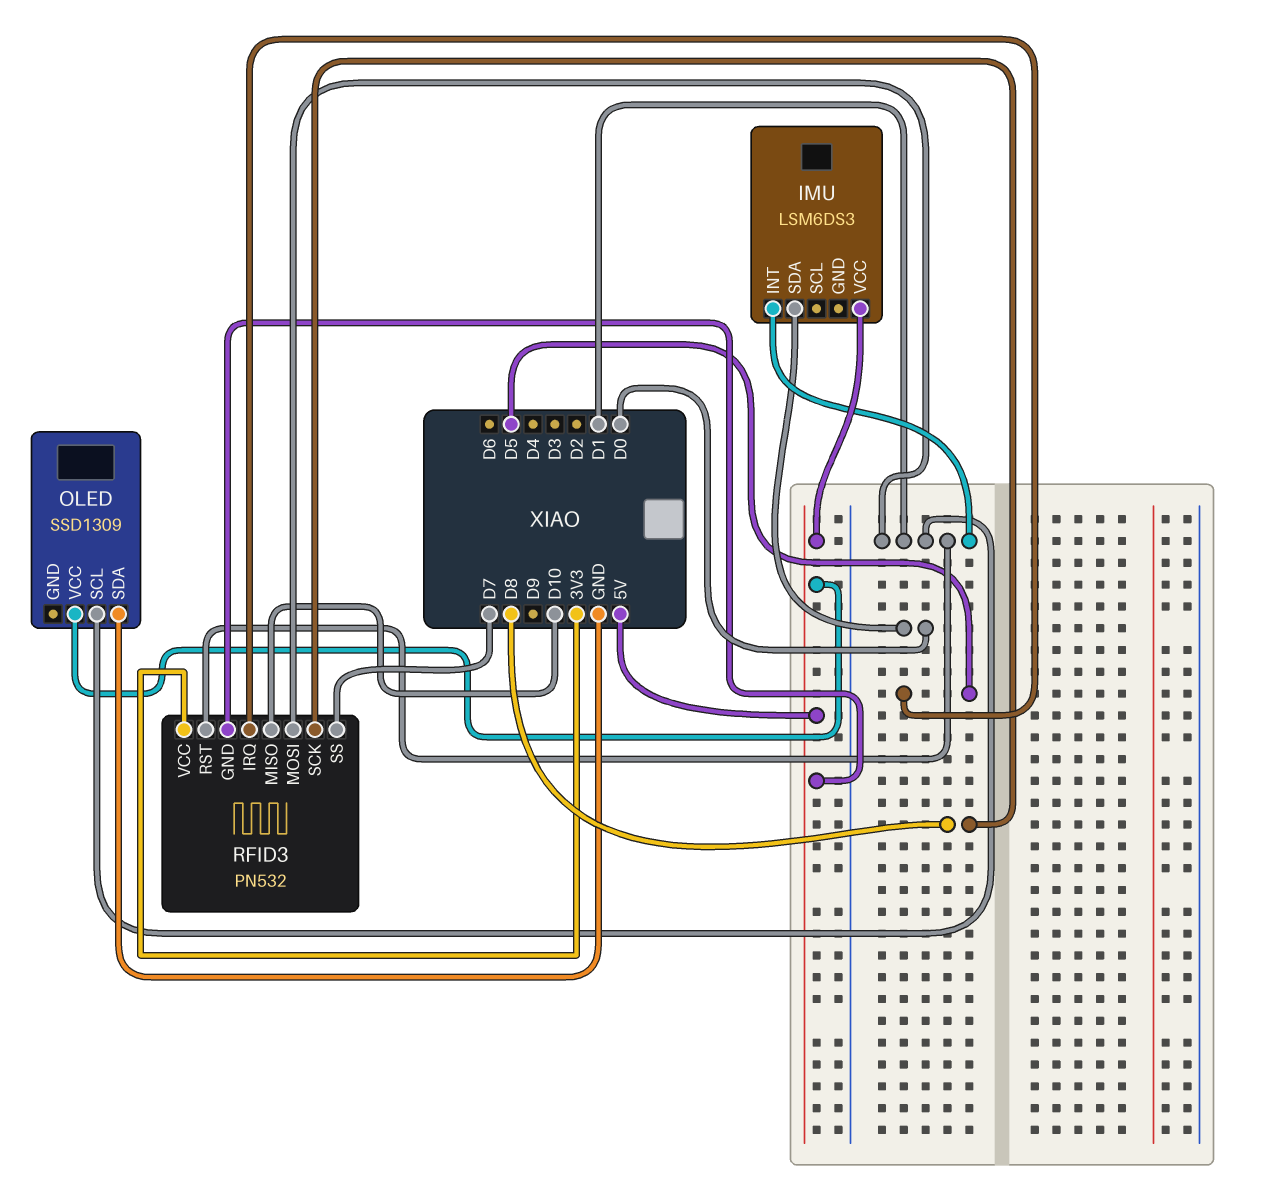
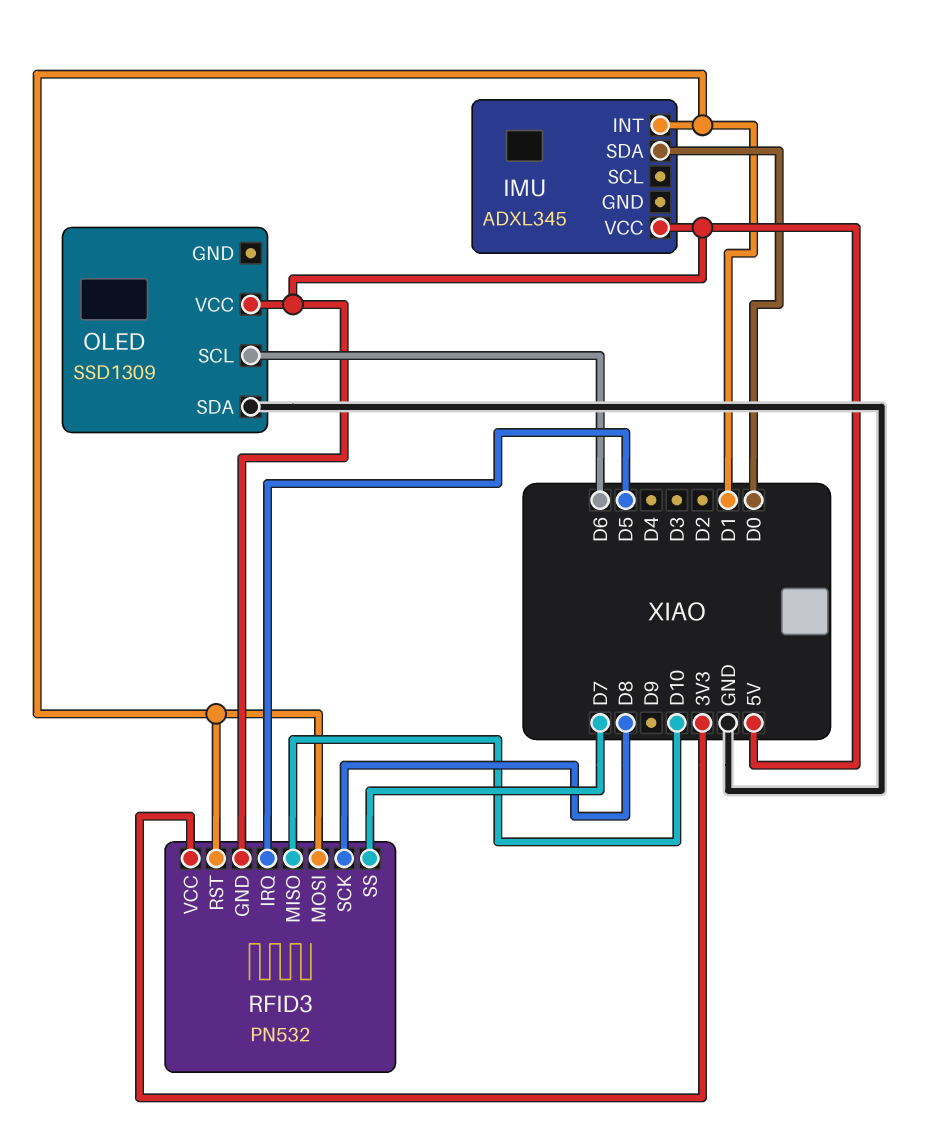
IMU: LSM6DS3 -> ADXL345
OLED pin SCL: D1 -> D6

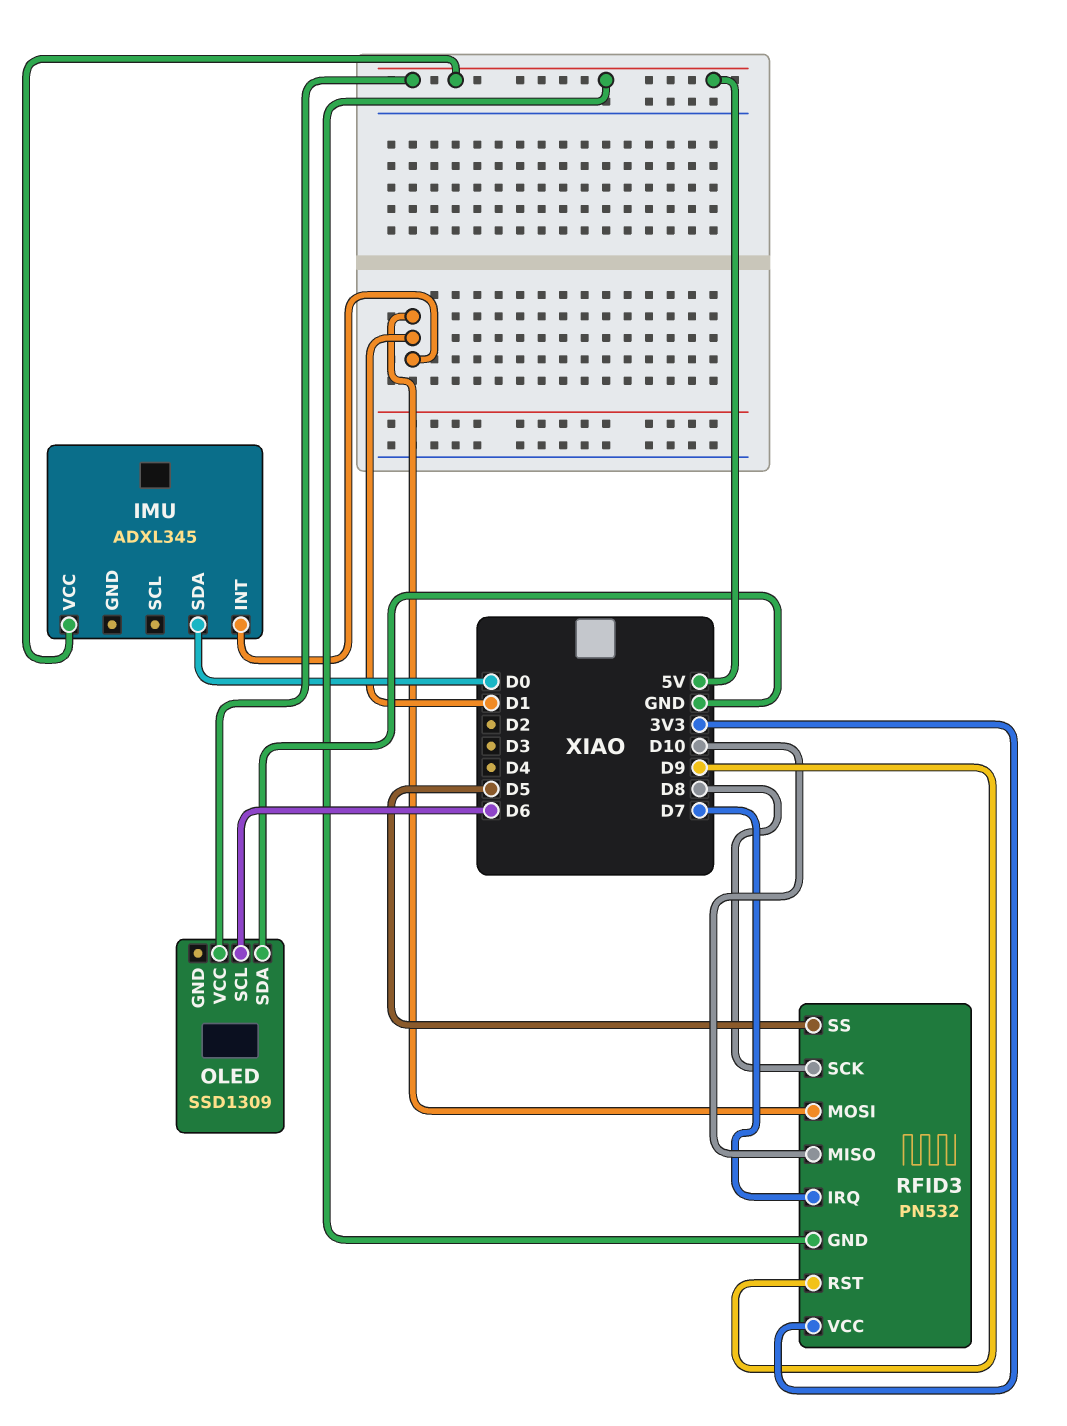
RFID3 pin IRQ: D5 -> D7
RFID3 pin RST: D1 -> D9
RFID3 pin SS: D7 -> D5

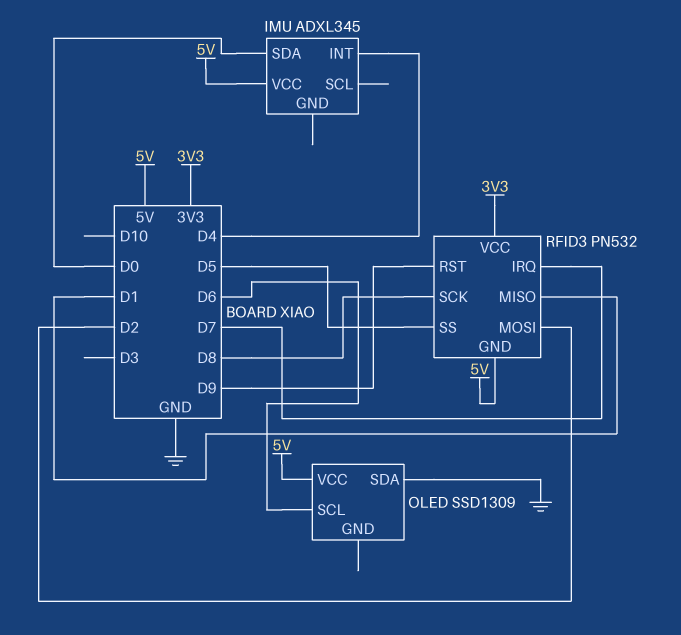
IMU pin INT: D1 -> D4
RFID3 pin MISO: D10 -> D1
RFID3 pin MOSI: D1 -> D2

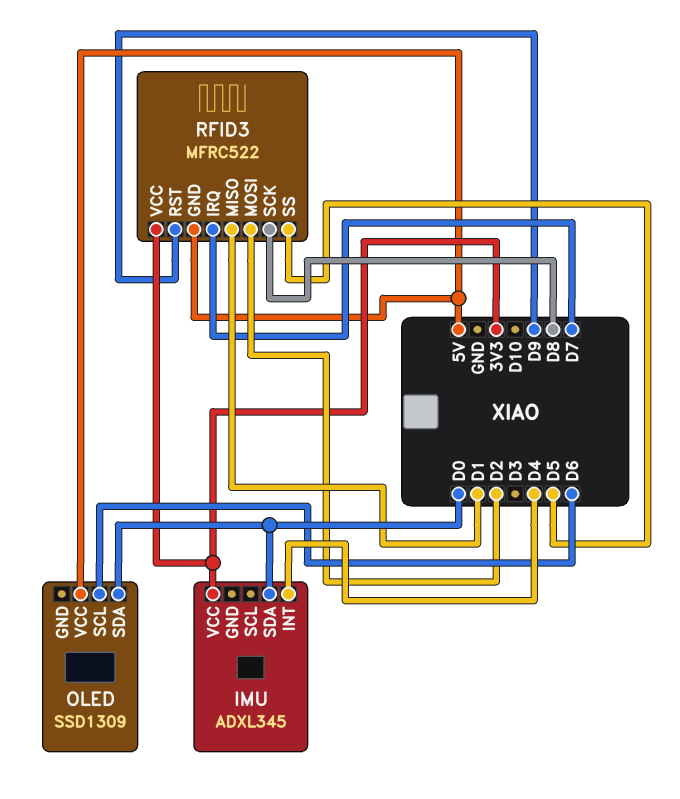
IMU pin VCC: 5V -> 3V3
OLED pin SDA: GND -> D0
RFID3: PN532 -> MFRC522

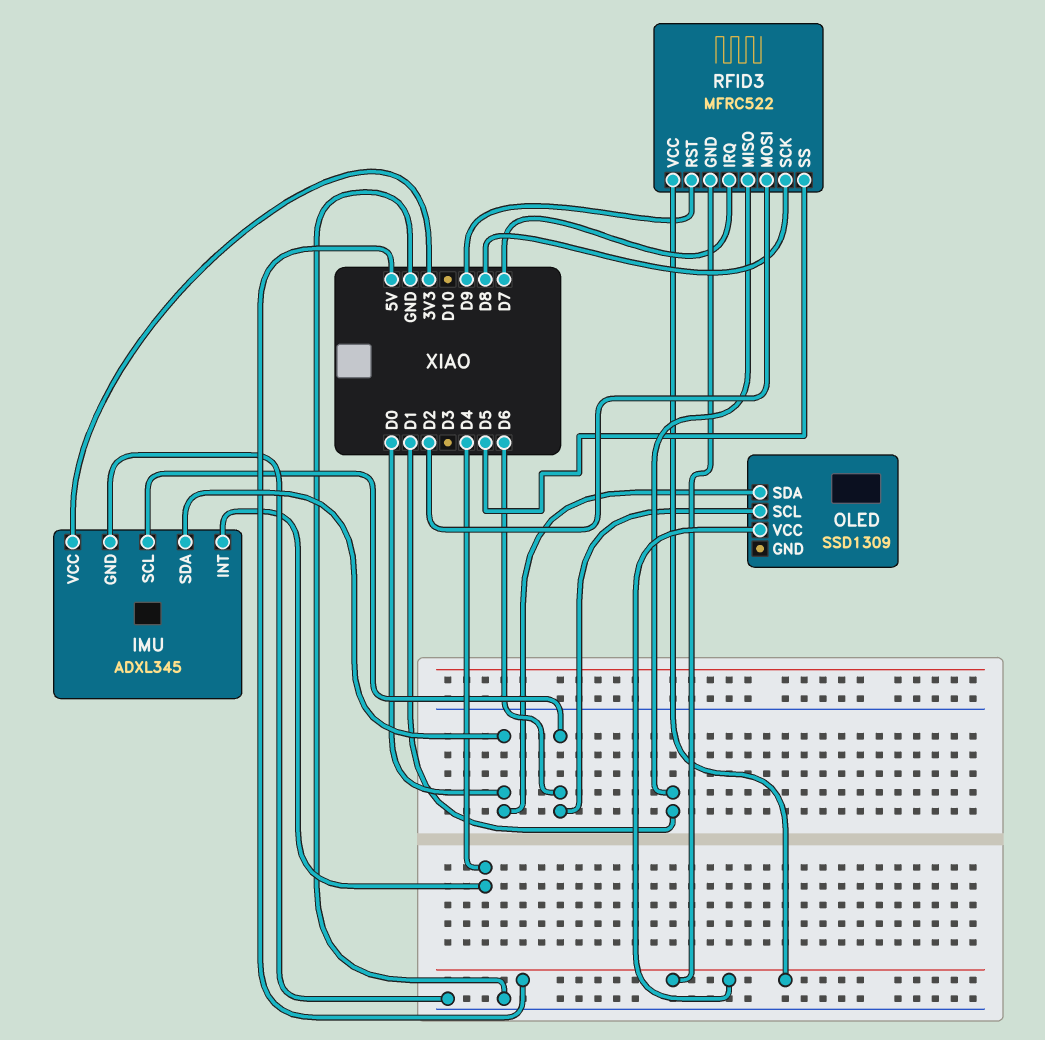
IMU pin GND: none -> GND
IMU pin SCL: none -> D6
RFID3 pin VCC: 3V3 -> 5V

